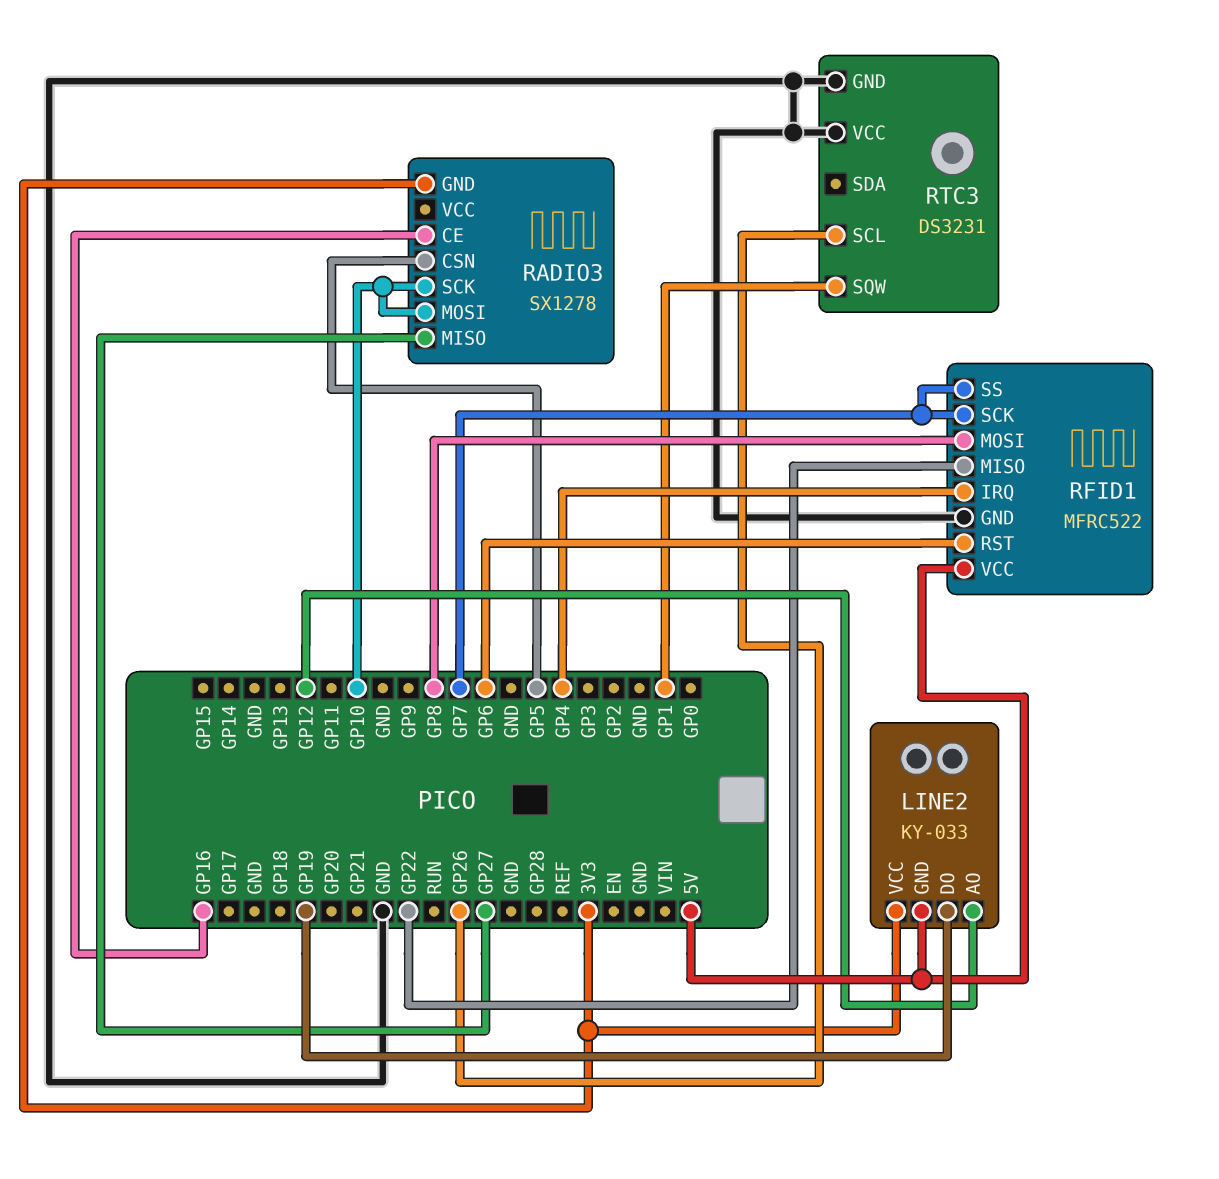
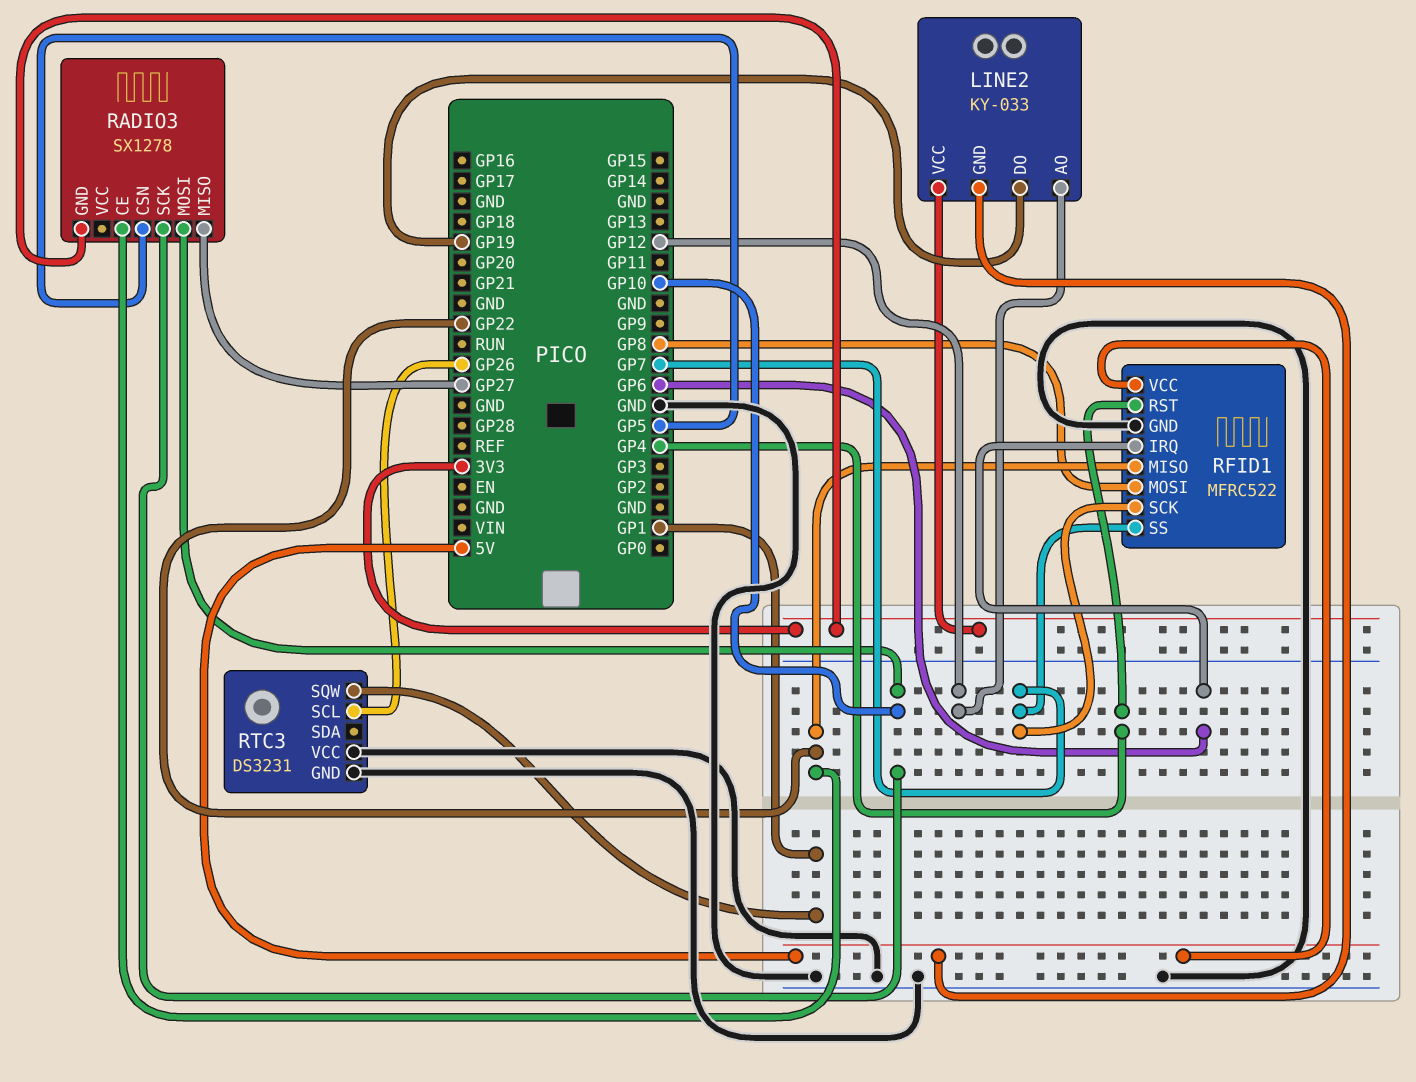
RADIO3 pin CE: GP16 -> GP22
RFID1 pin IRQ: GP4 -> GP6
RFID1 pin RST: GP6 -> GP4

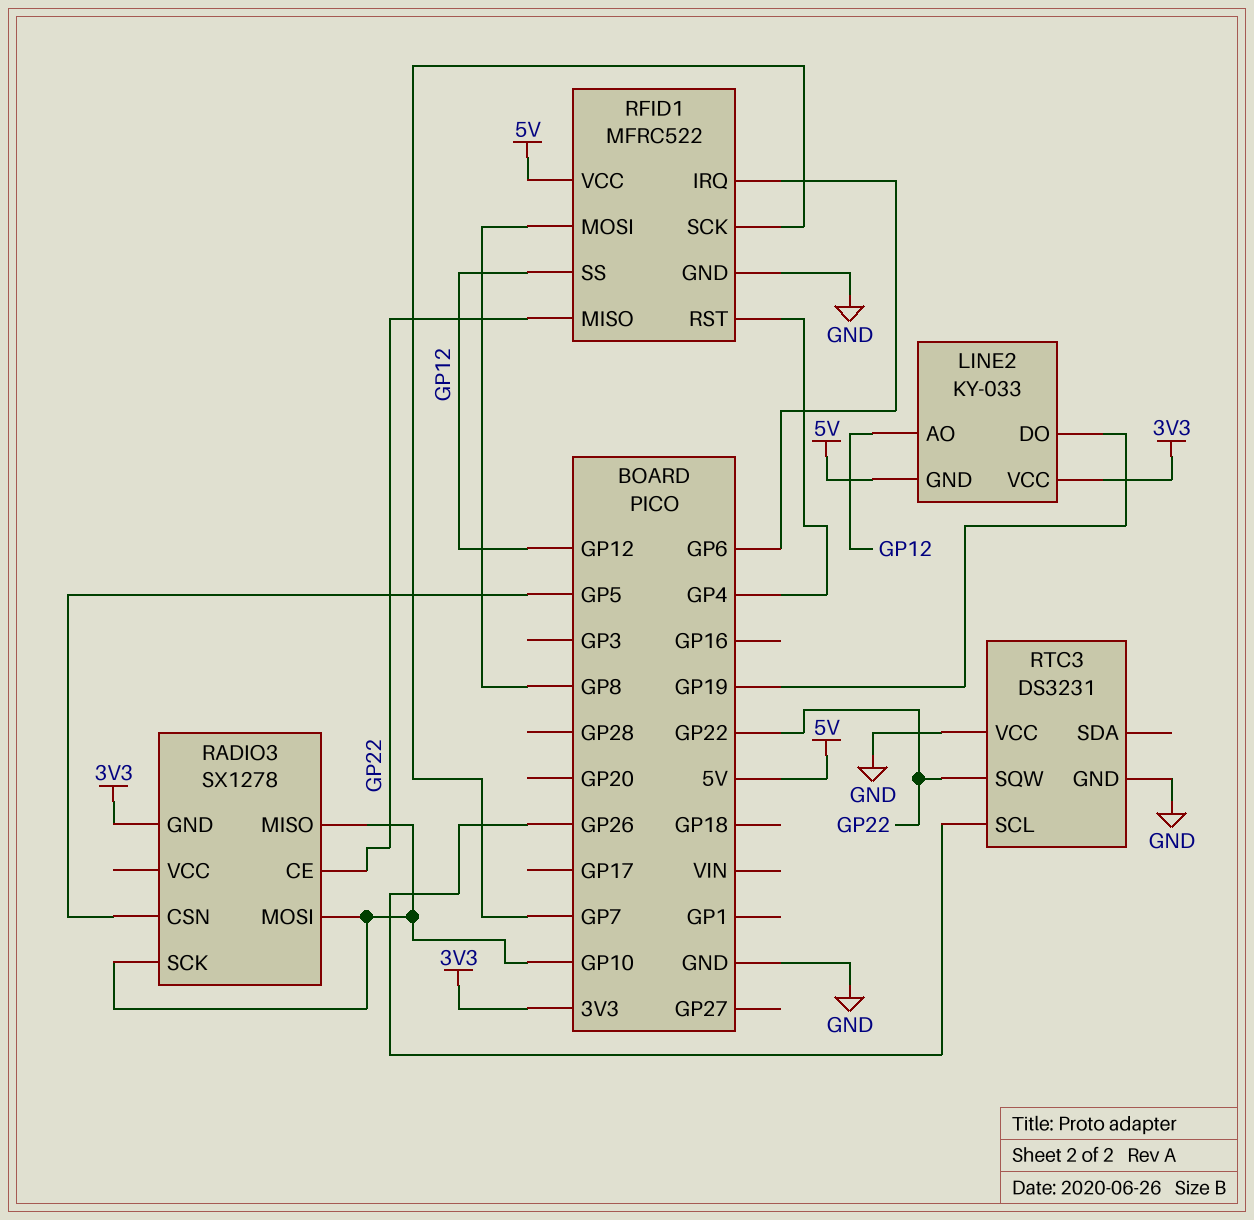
RADIO3 pin MISO: GP27 -> GP10
RFID1 pin SS: GP7 -> GP12
RTC3 pin SQW: GP1 -> GP22

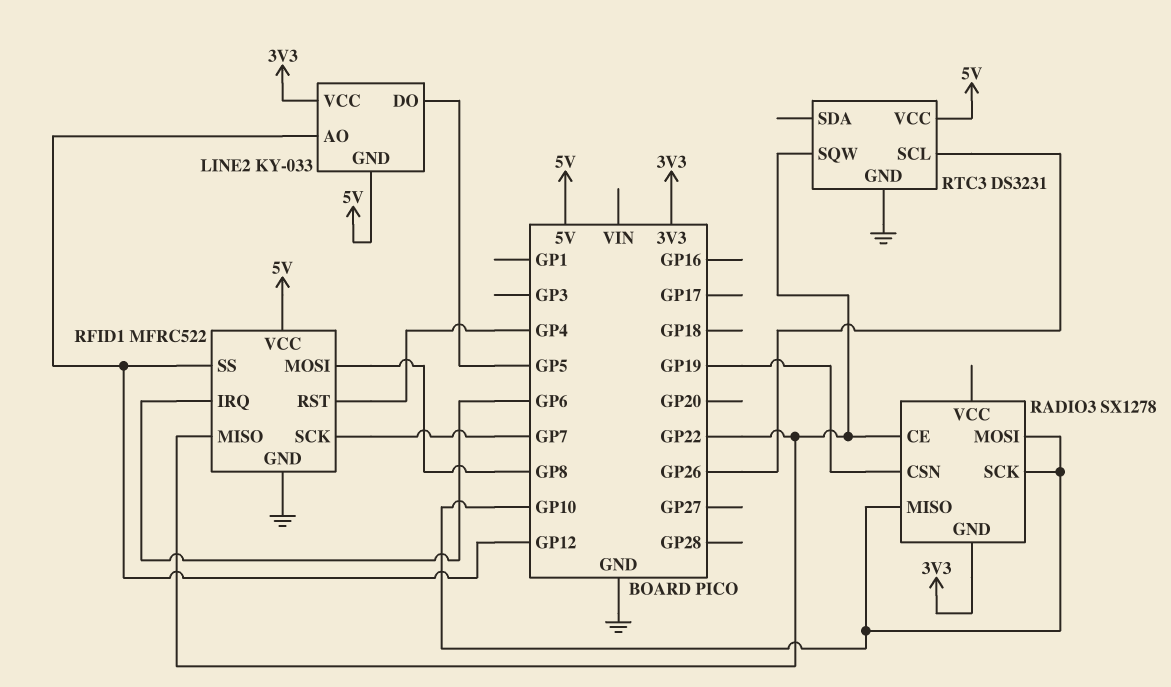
LINE2 pin DO: GP19 -> GP5
RADIO3 pin CSN: GP5 -> GP19
RTC3 pin VCC: GND -> 5V

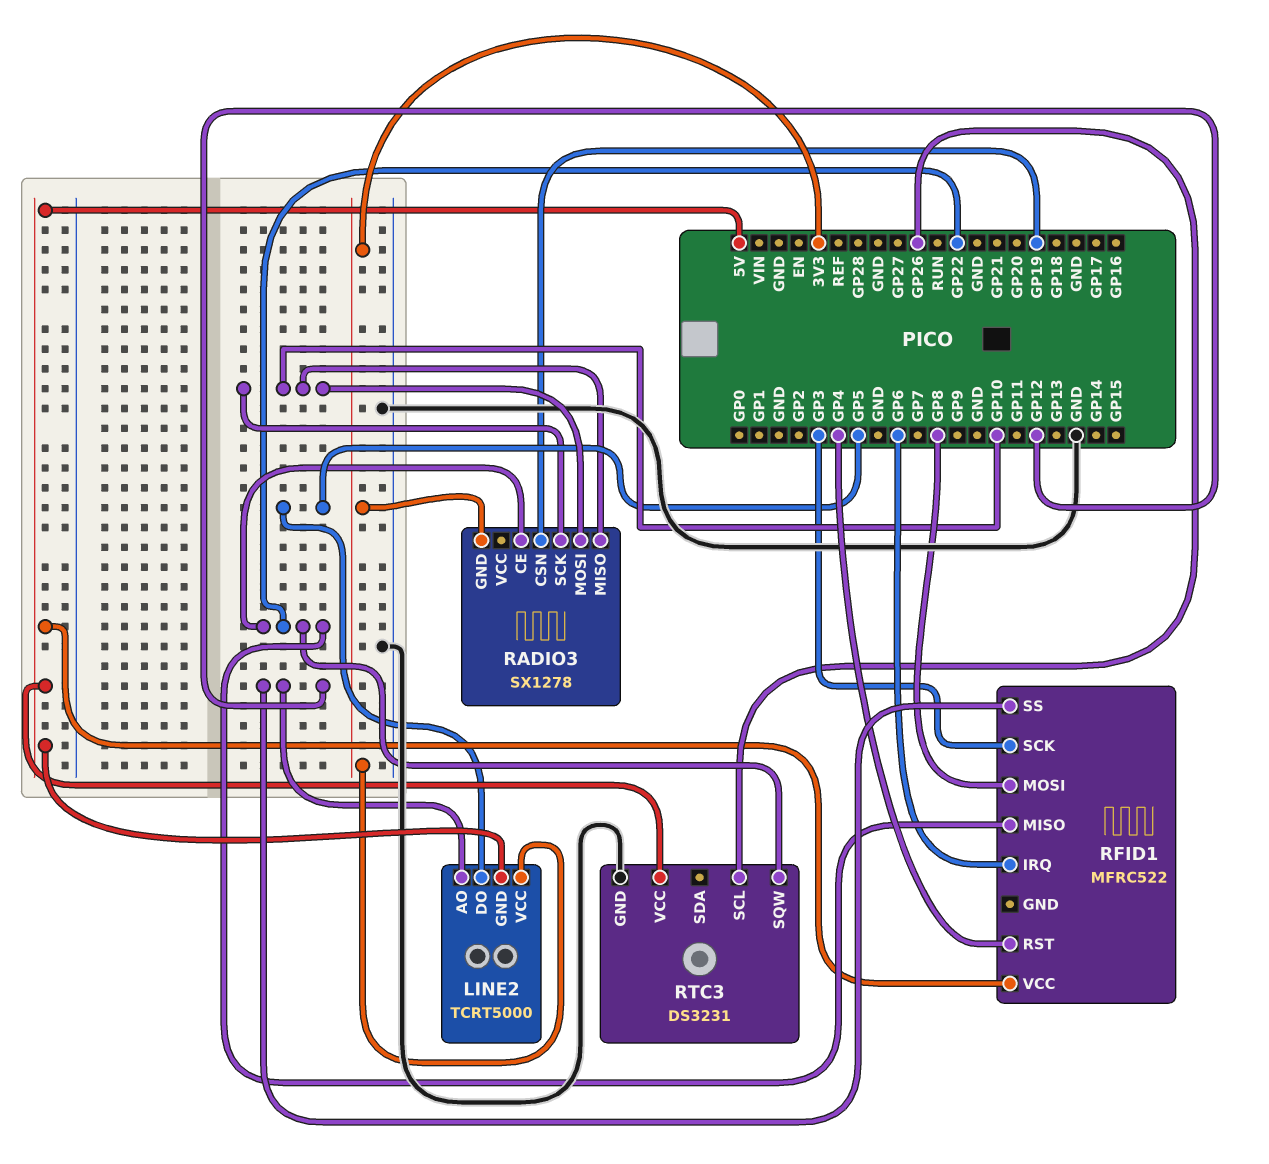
LINE2: KY-033 -> TCRT5000
RFID1 pin GND: GND -> none
RFID1 pin SCK: GP7 -> GP3

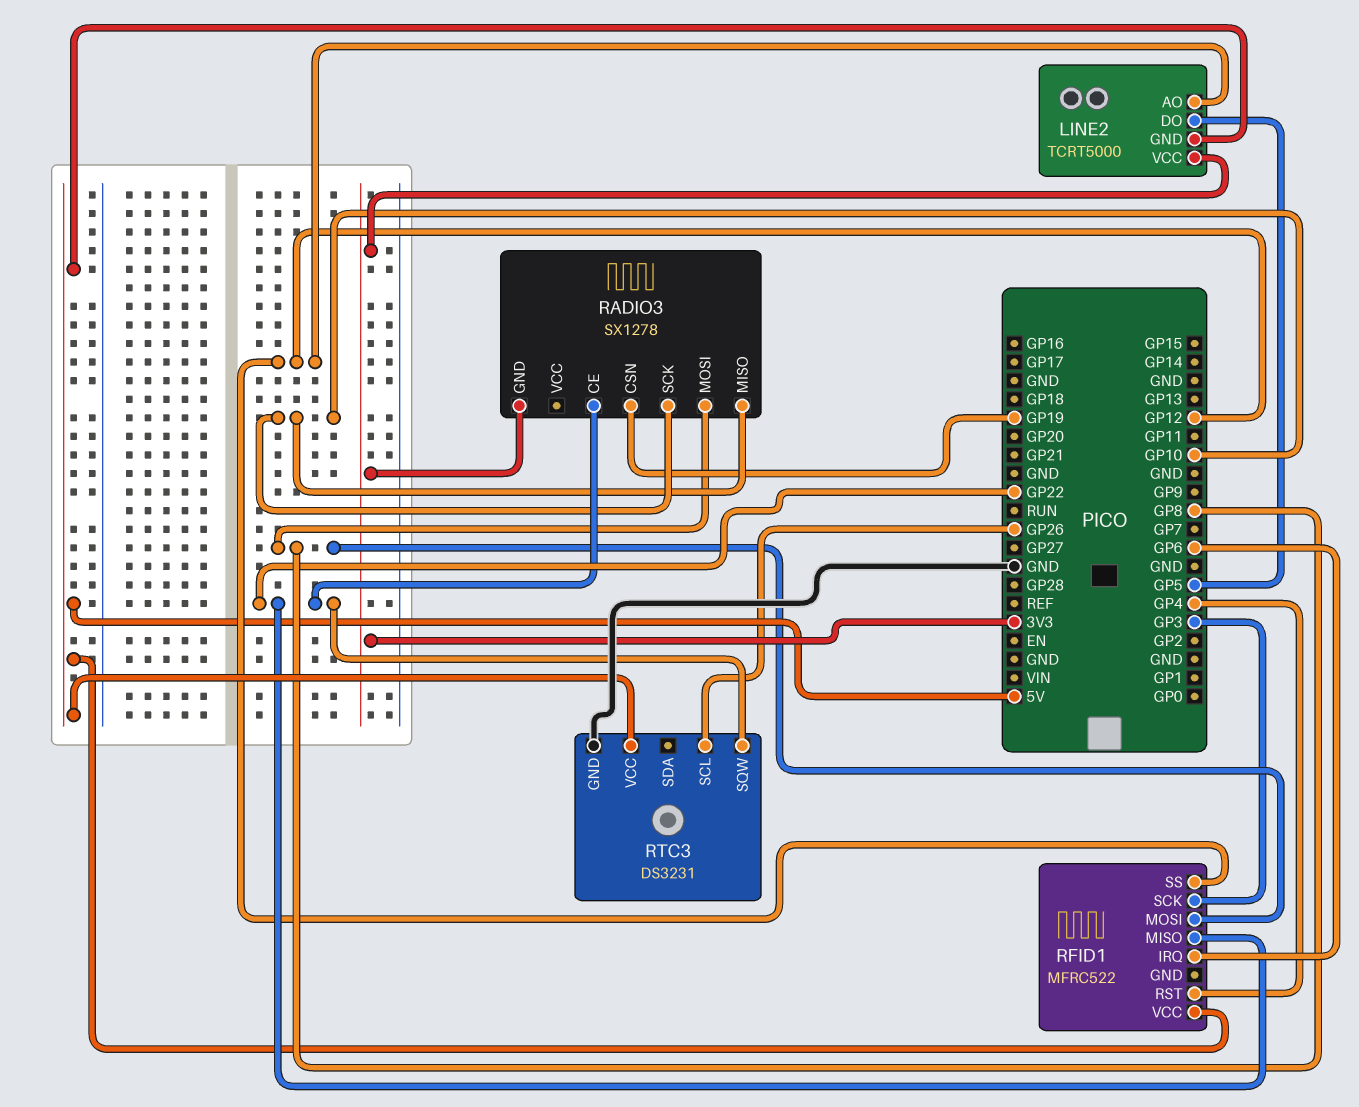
RADIO3 pin MOSI: GP10 -> GP8

